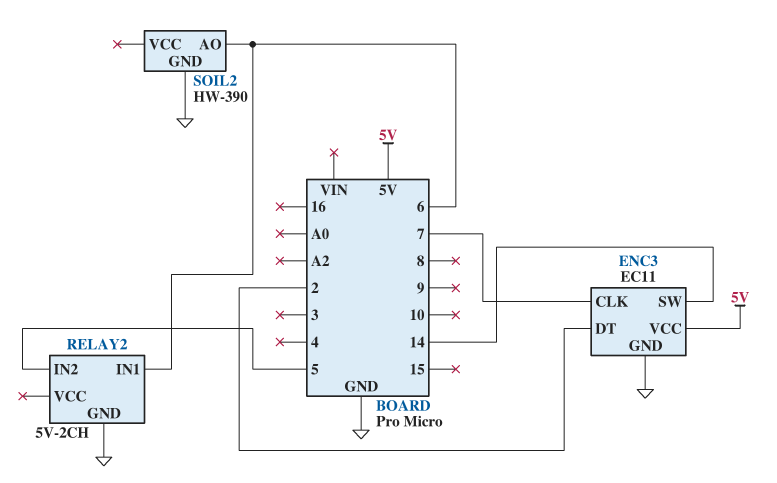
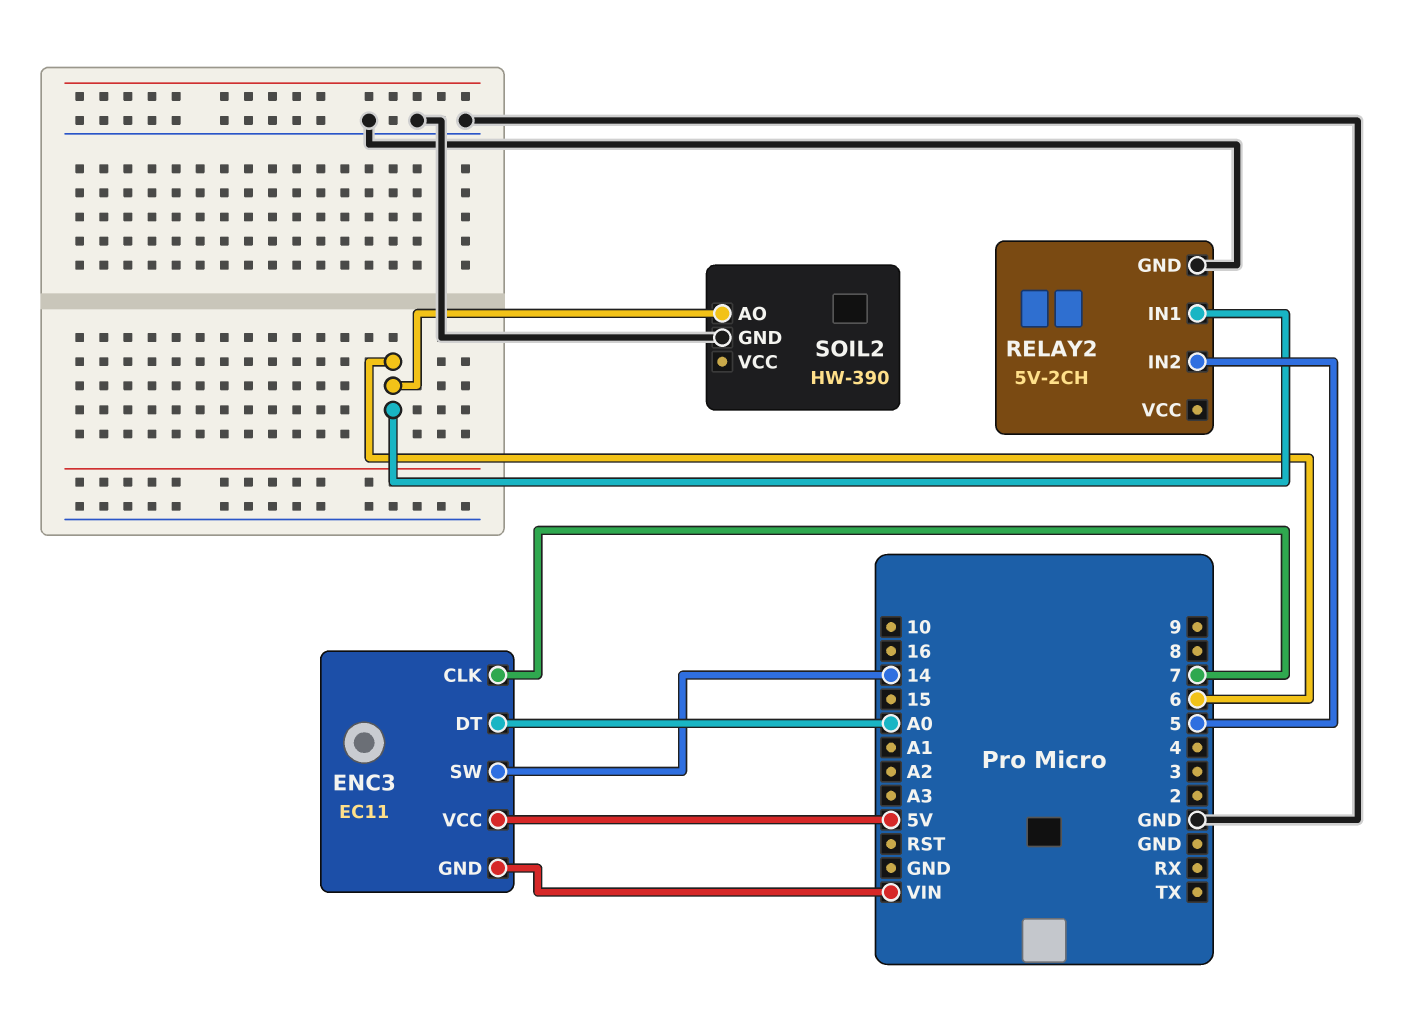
ENC3 pin DT: 2 -> A0
ENC3 pin GND: GND -> VIN

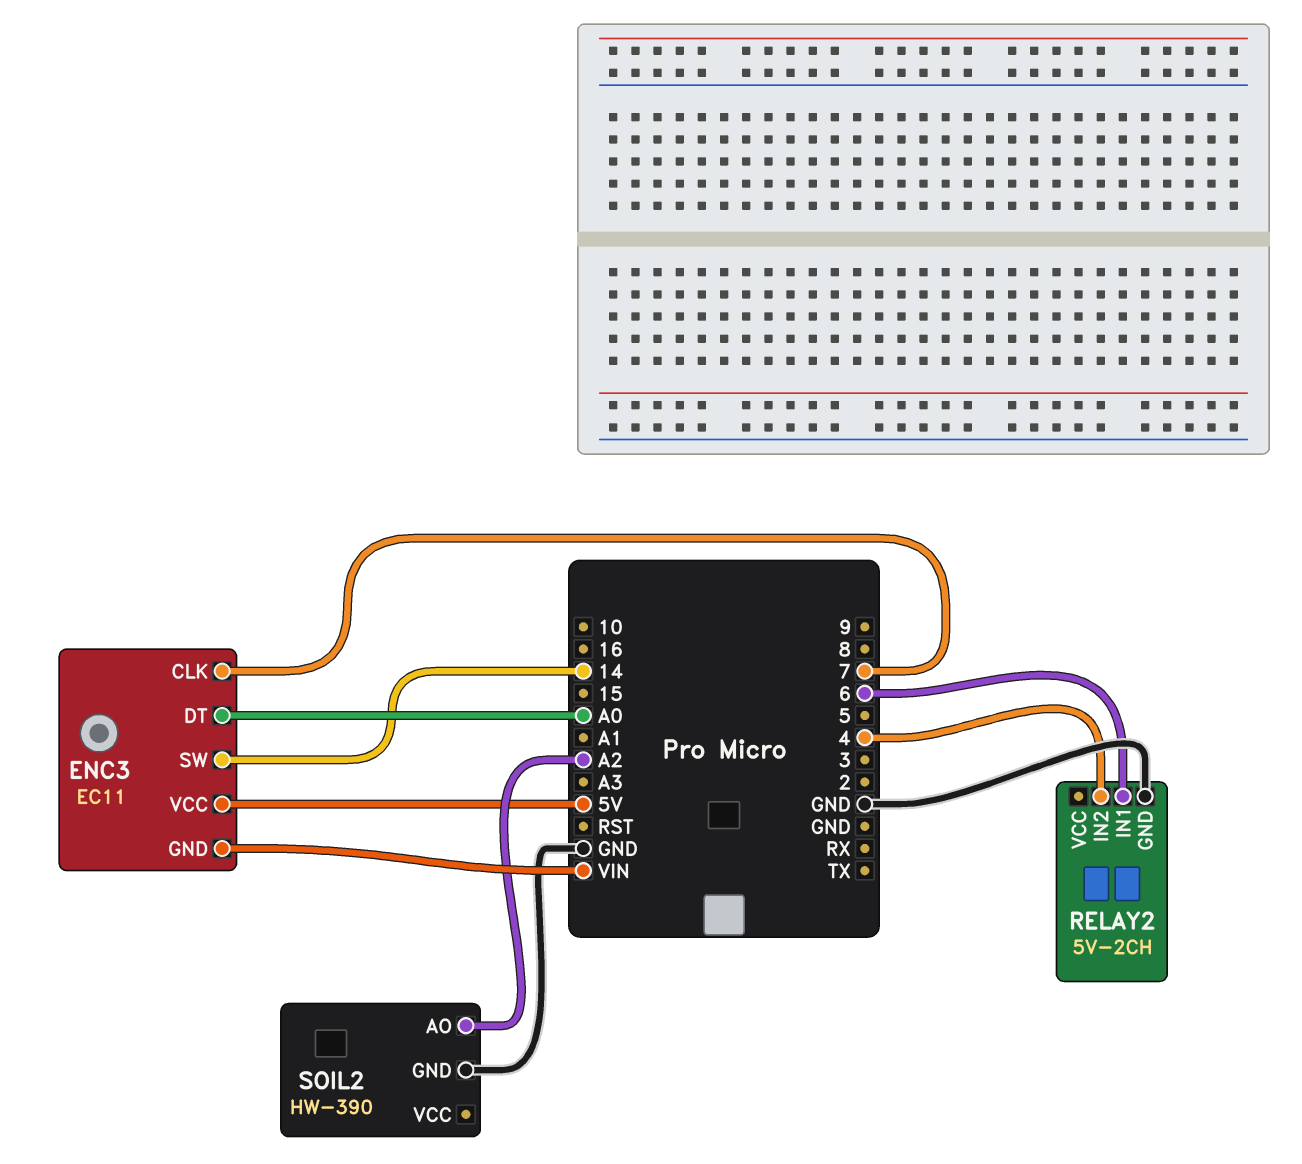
RELAY2 pin IN2: 5 -> 4
SOIL2 pin AO: 6 -> A2

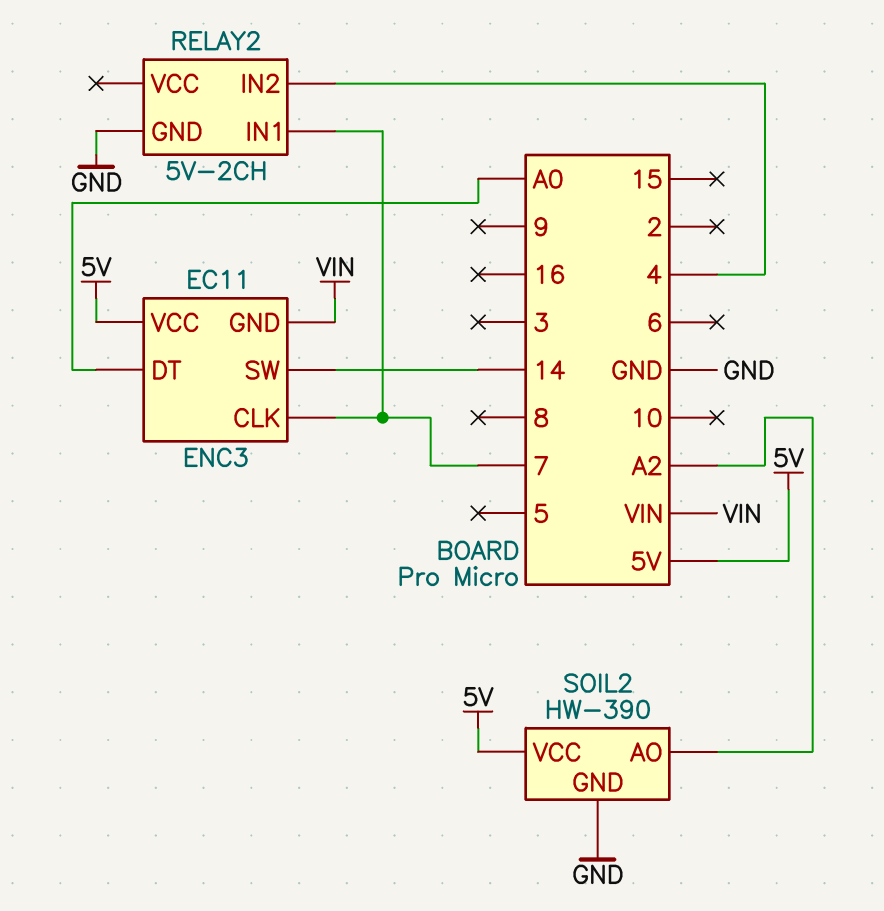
RELAY2 pin IN1: 6 -> 7
SOIL2 pin VCC: none -> 5V

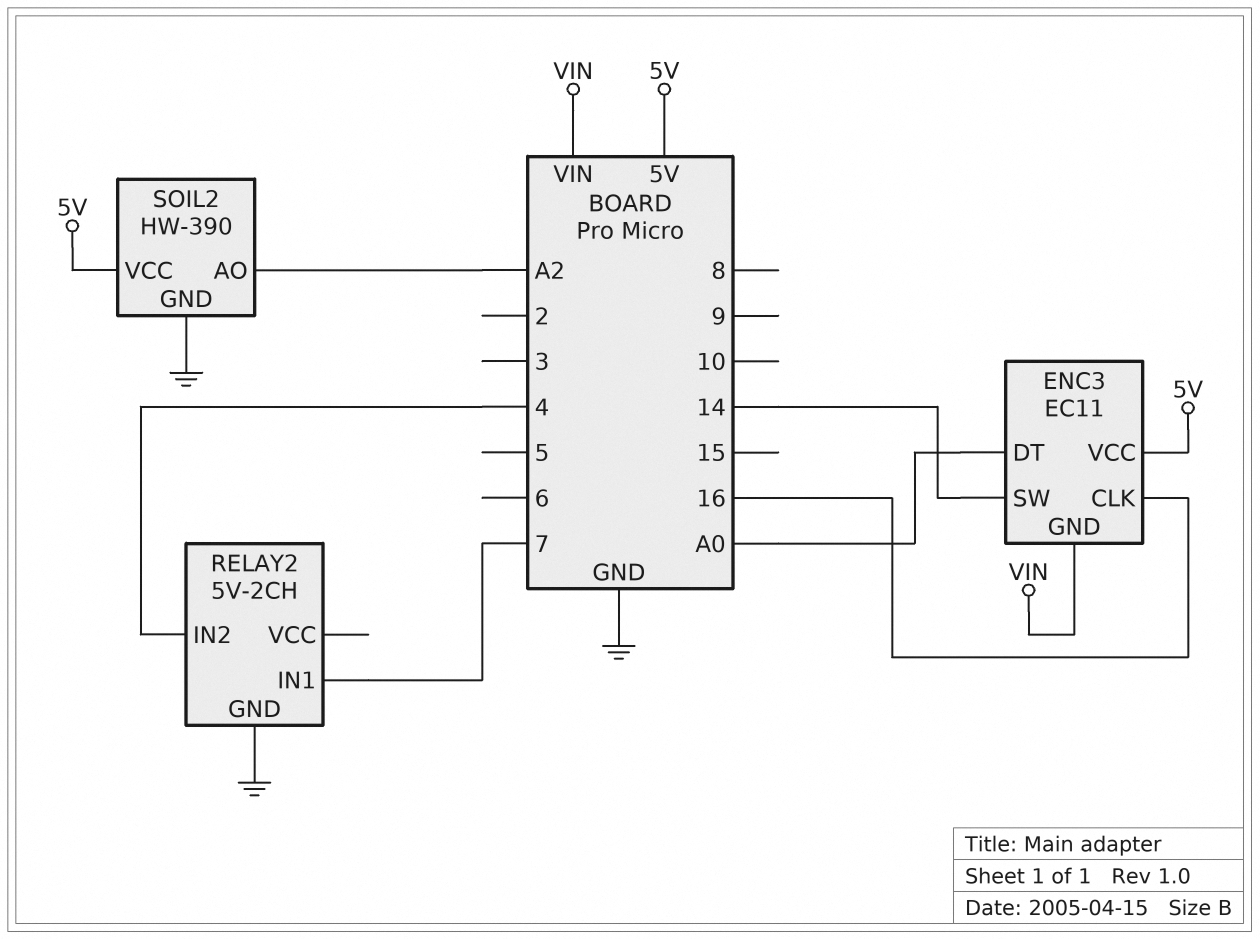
ENC3 pin CLK: 7 -> 16

